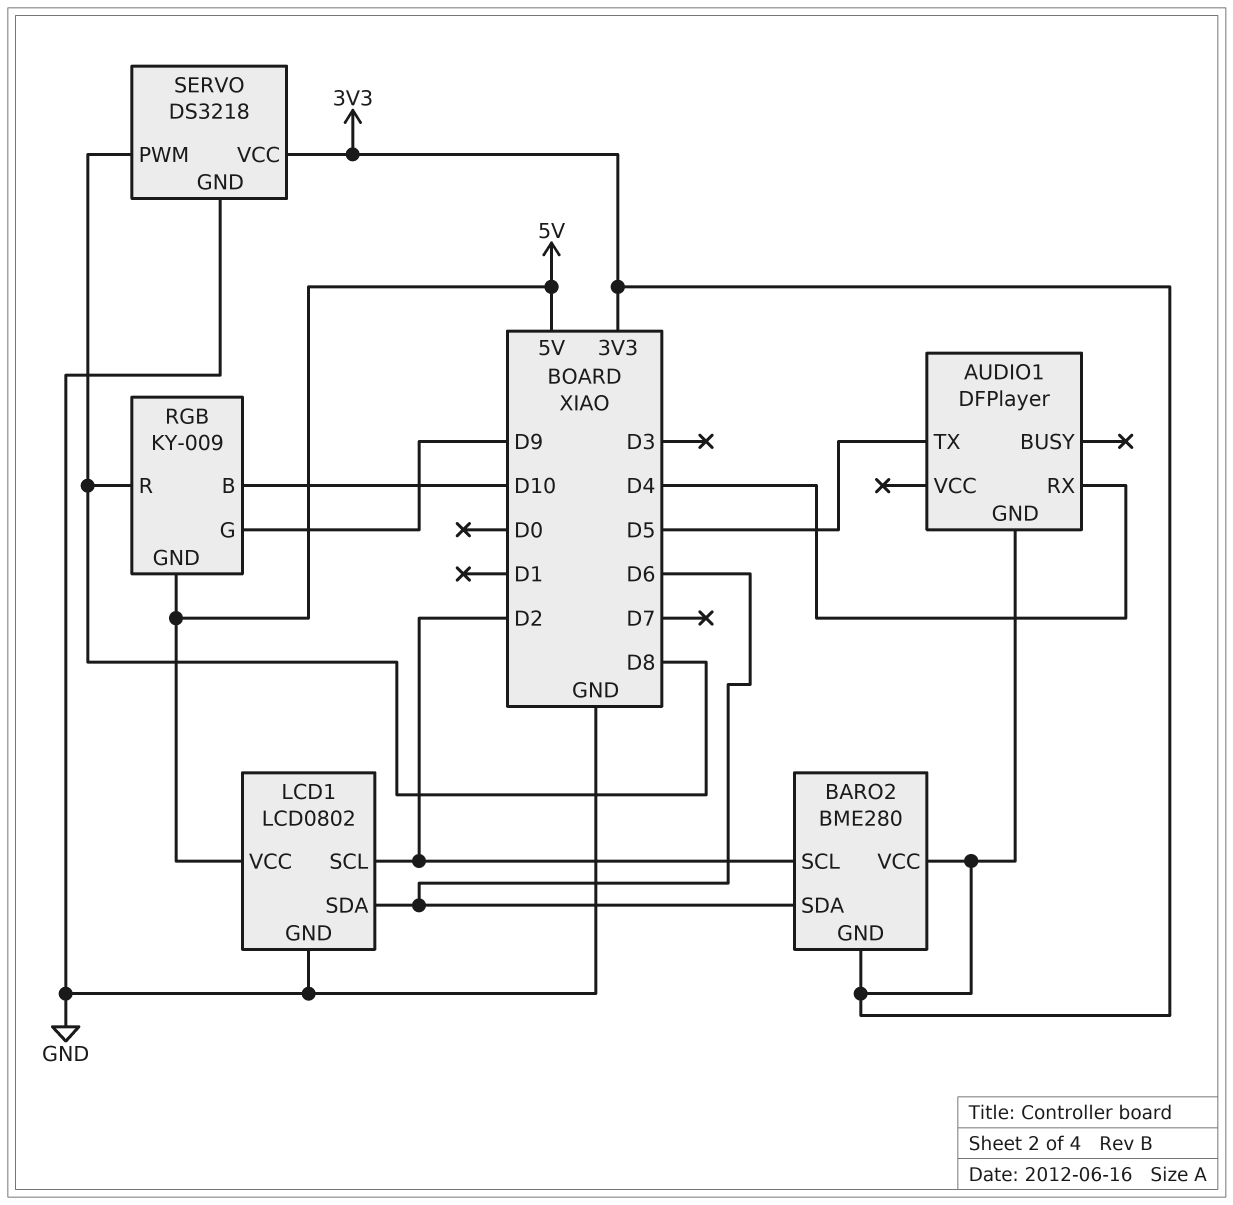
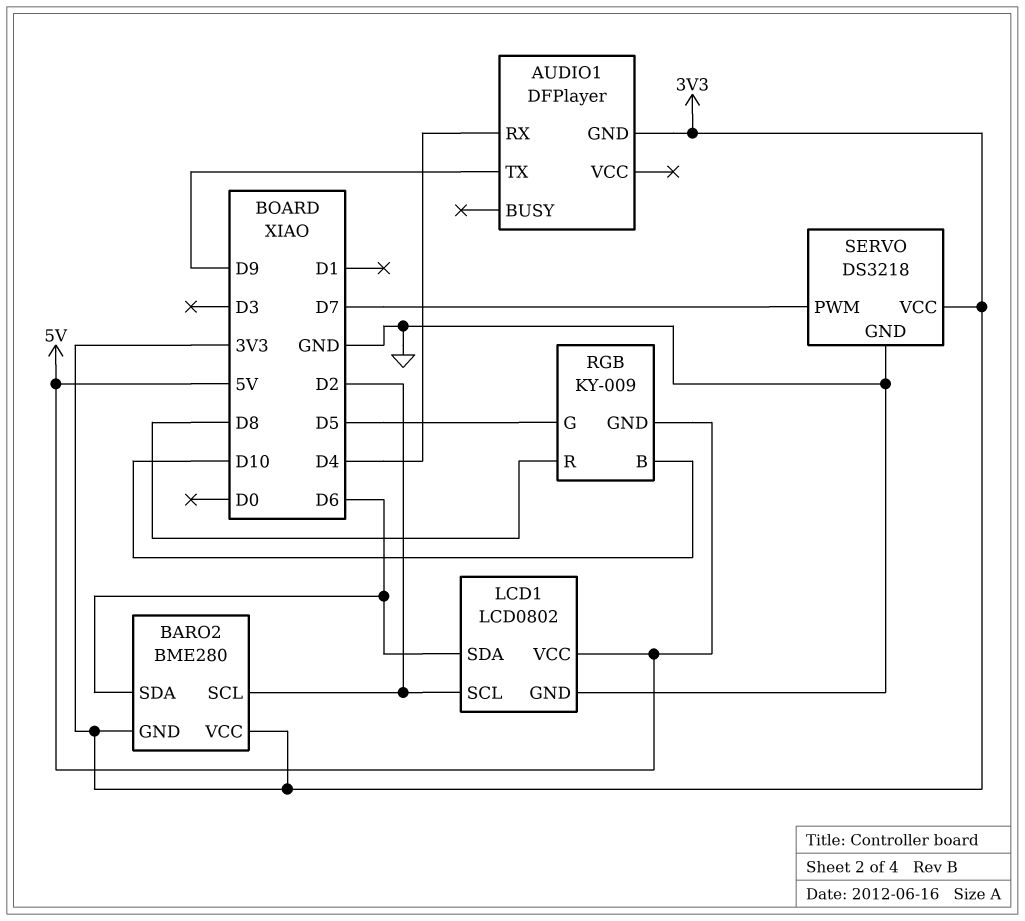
AUDIO1 pin TX: D5 -> D9
RGB pin G: D9 -> D5
SERVO pin PWM: D8 -> D7

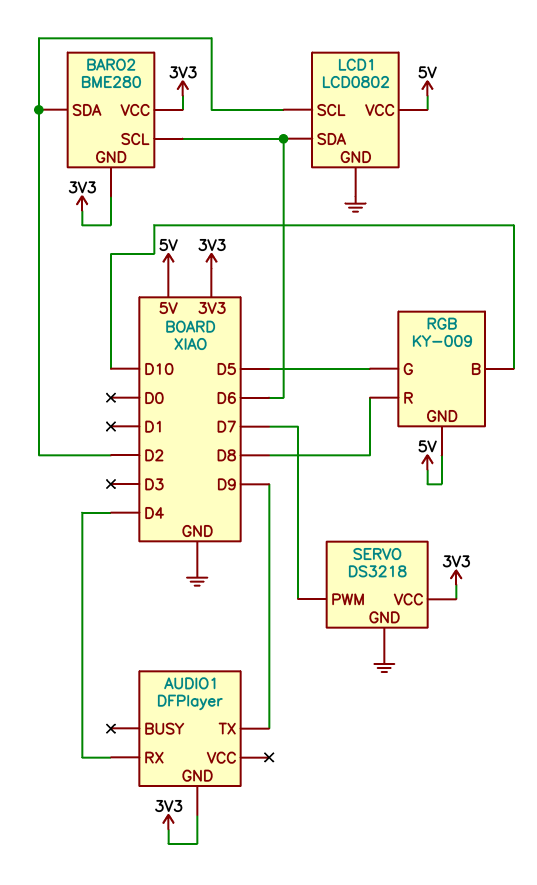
BARO2 pin SCL: D2 -> D6
BARO2 pin SDA: D6 -> D2

